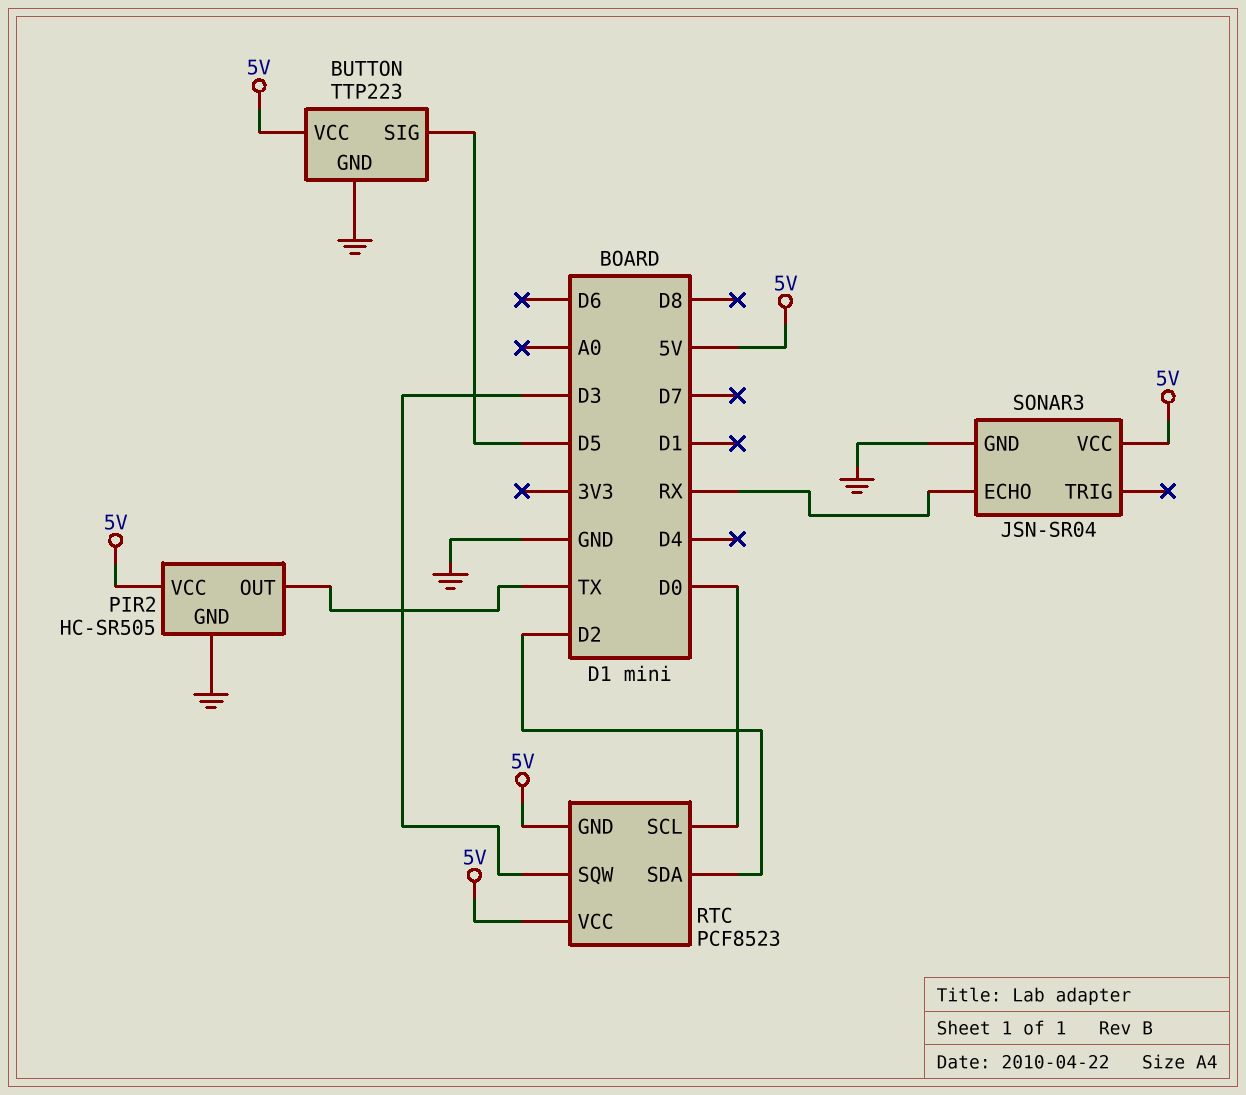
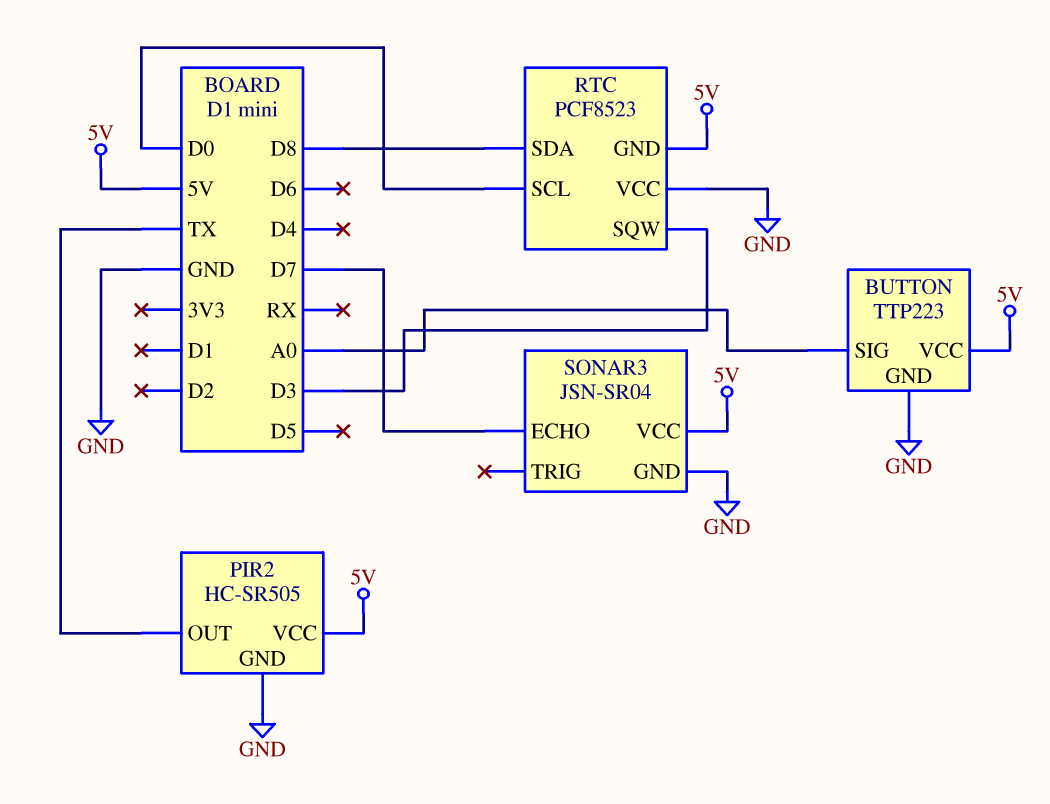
BUTTON pin SIG: D5 -> A0
RTC pin SDA: D2 -> D8
RTC pin VCC: 5V -> GND
SONAR3 pin ECHO: RX -> D7

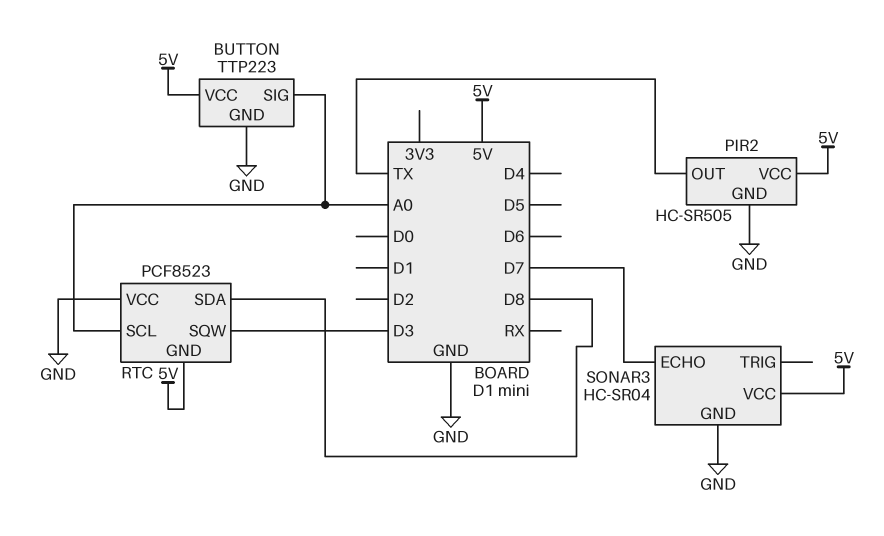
RTC pin SCL: D0 -> A0
SONAR3: JSN-SR04 -> HC-SR04

